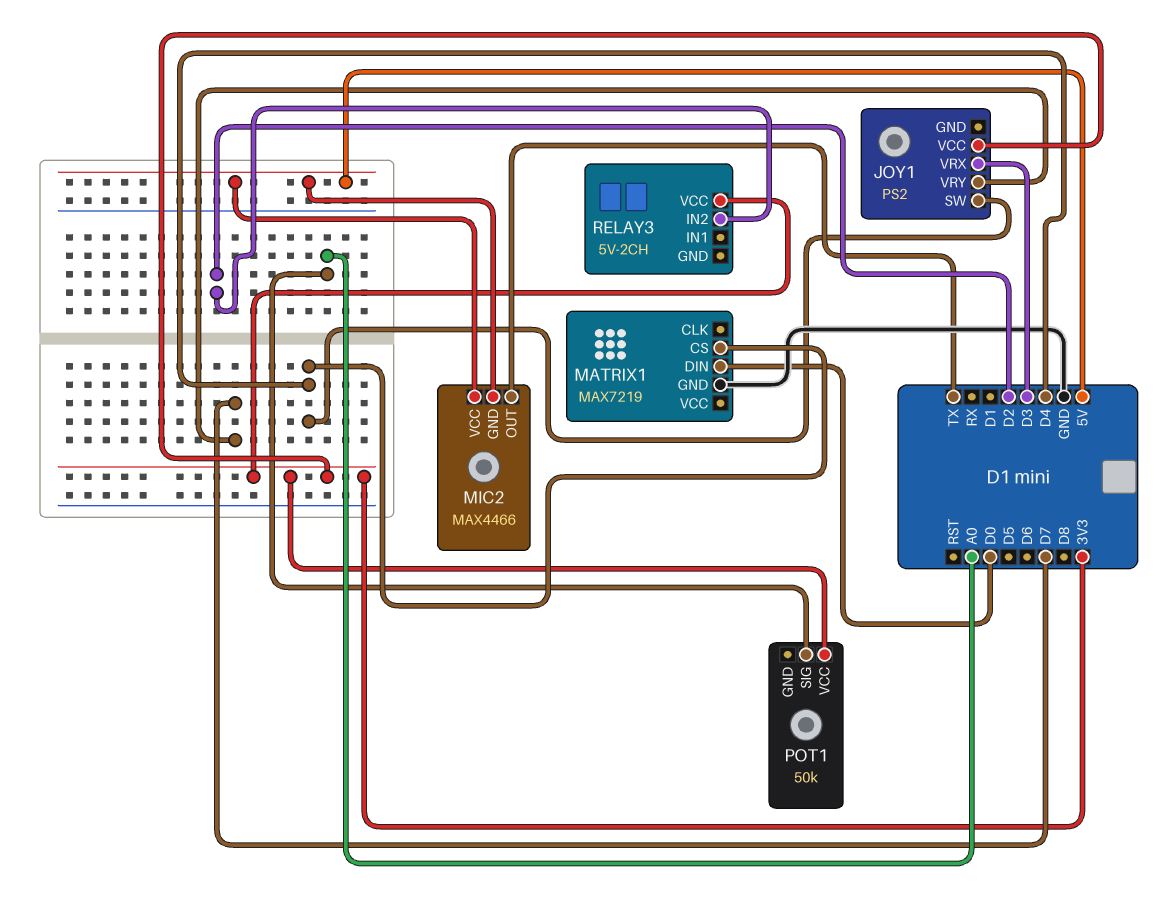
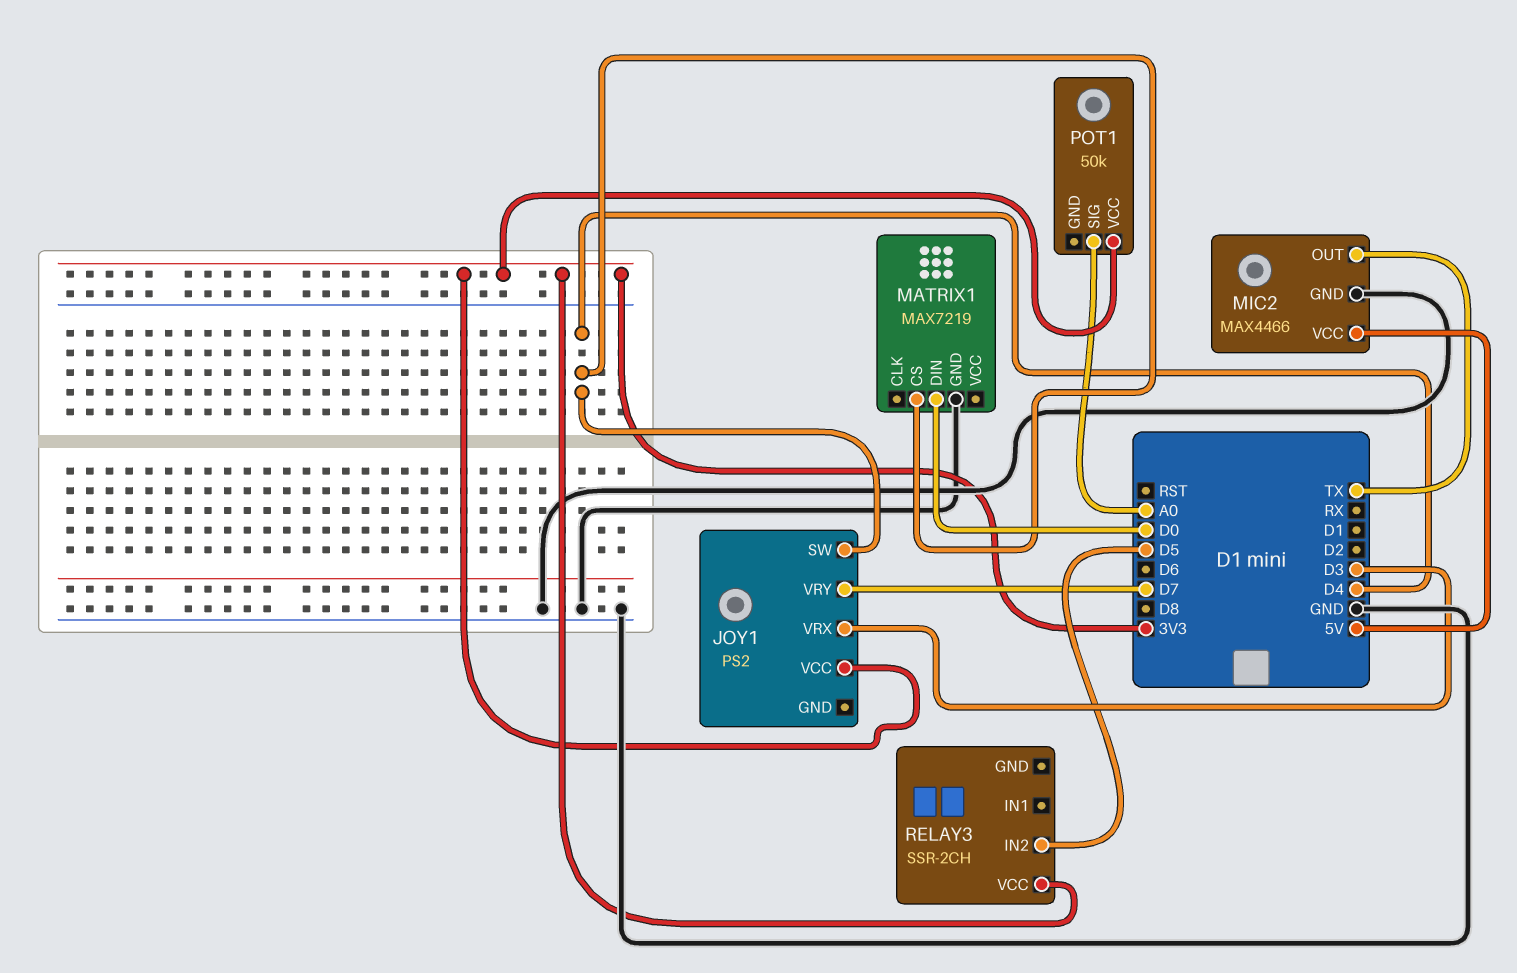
MIC2 pin GND: 5V -> GND
RELAY3: 5V-2CH -> SSR-2CH
RELAY3 pin IN2: D2 -> D5

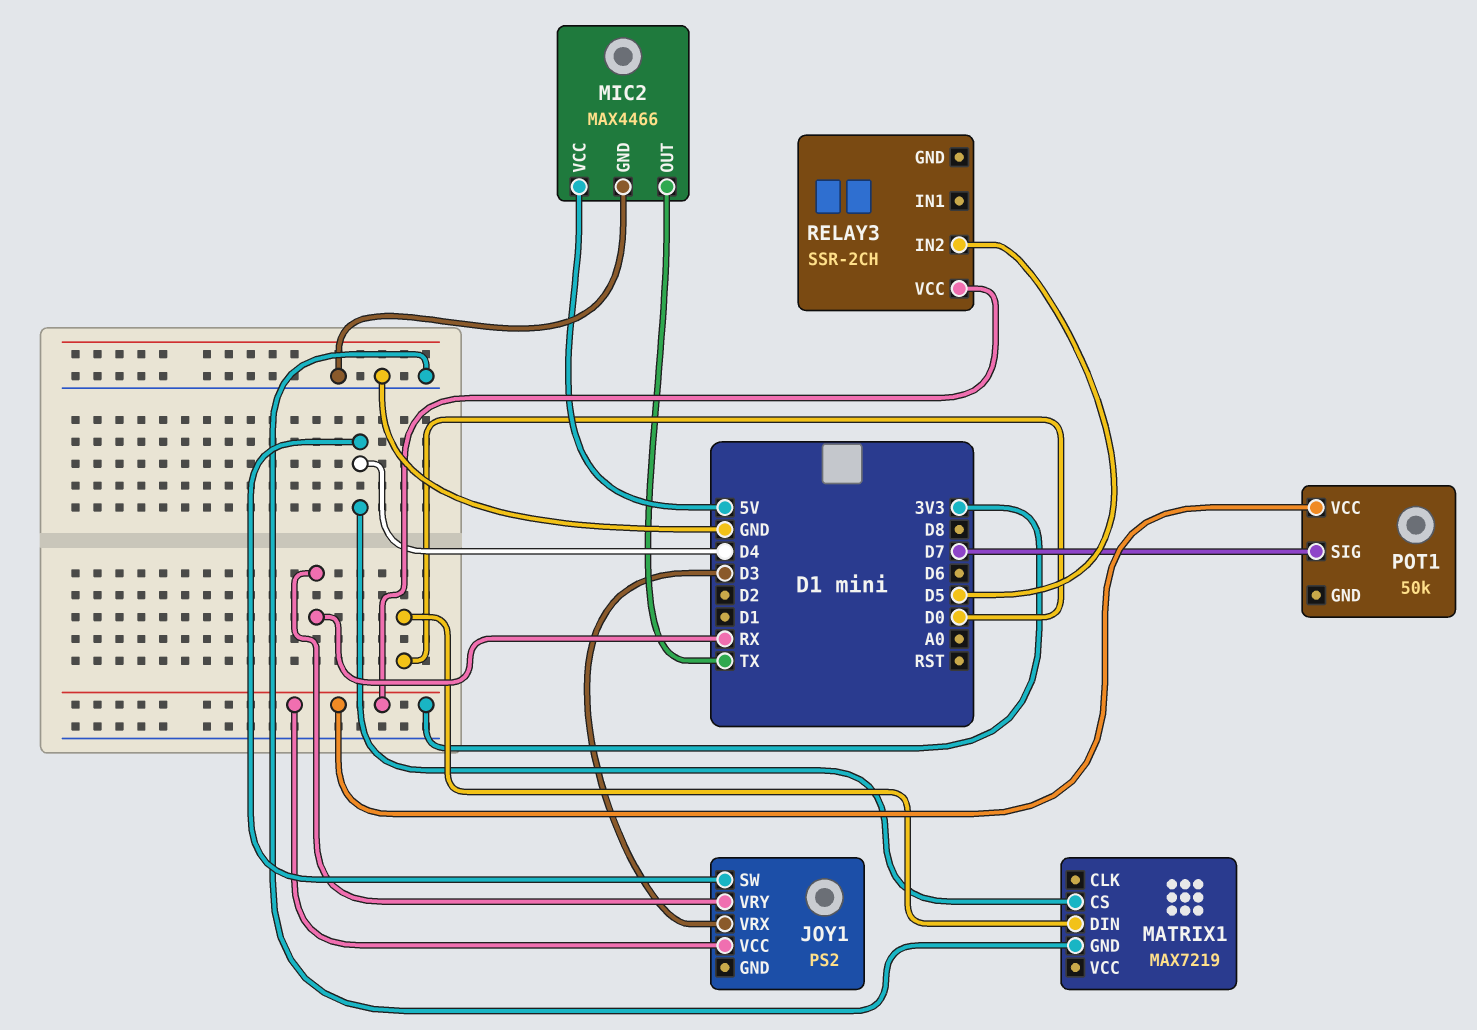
JOY1 pin VRY: D7 -> RX
POT1 pin SIG: A0 -> D7

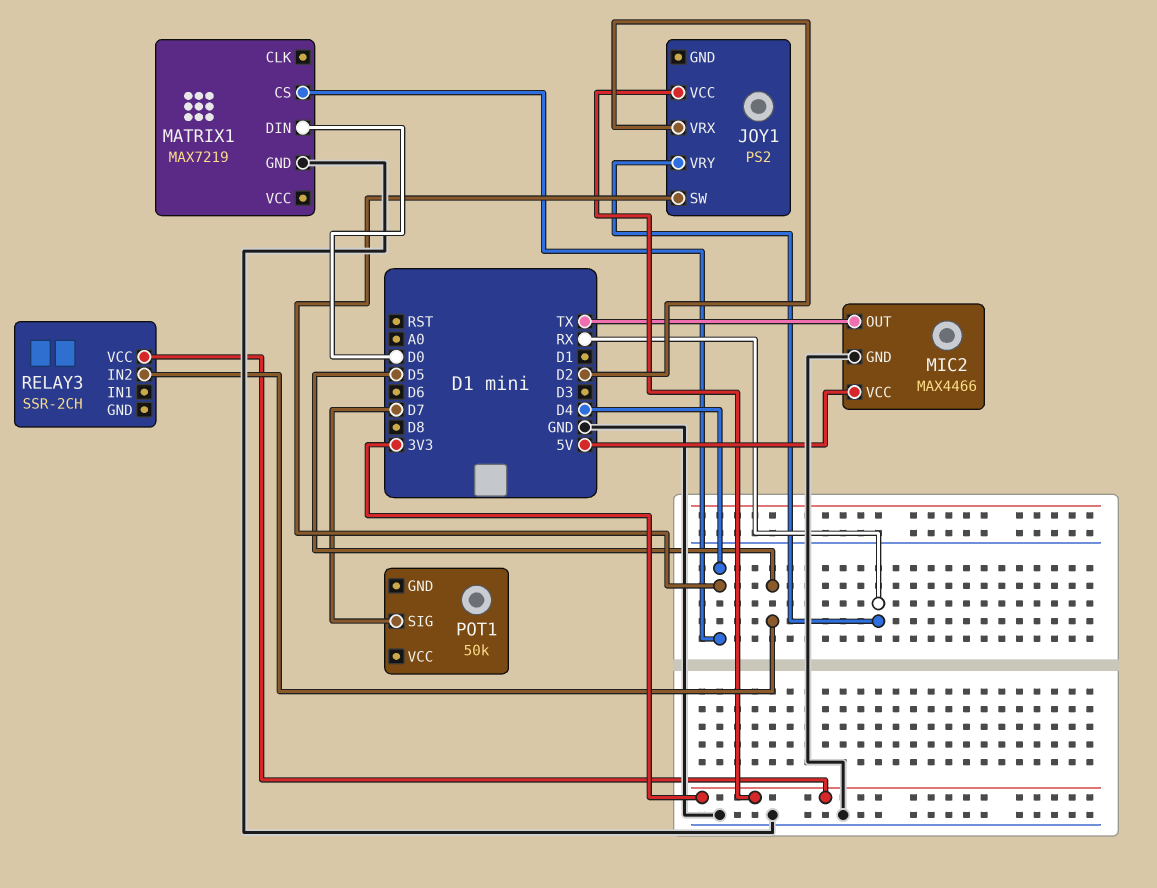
JOY1 pin VRX: D3 -> D2
POT1 pin VCC: 3V3 -> none

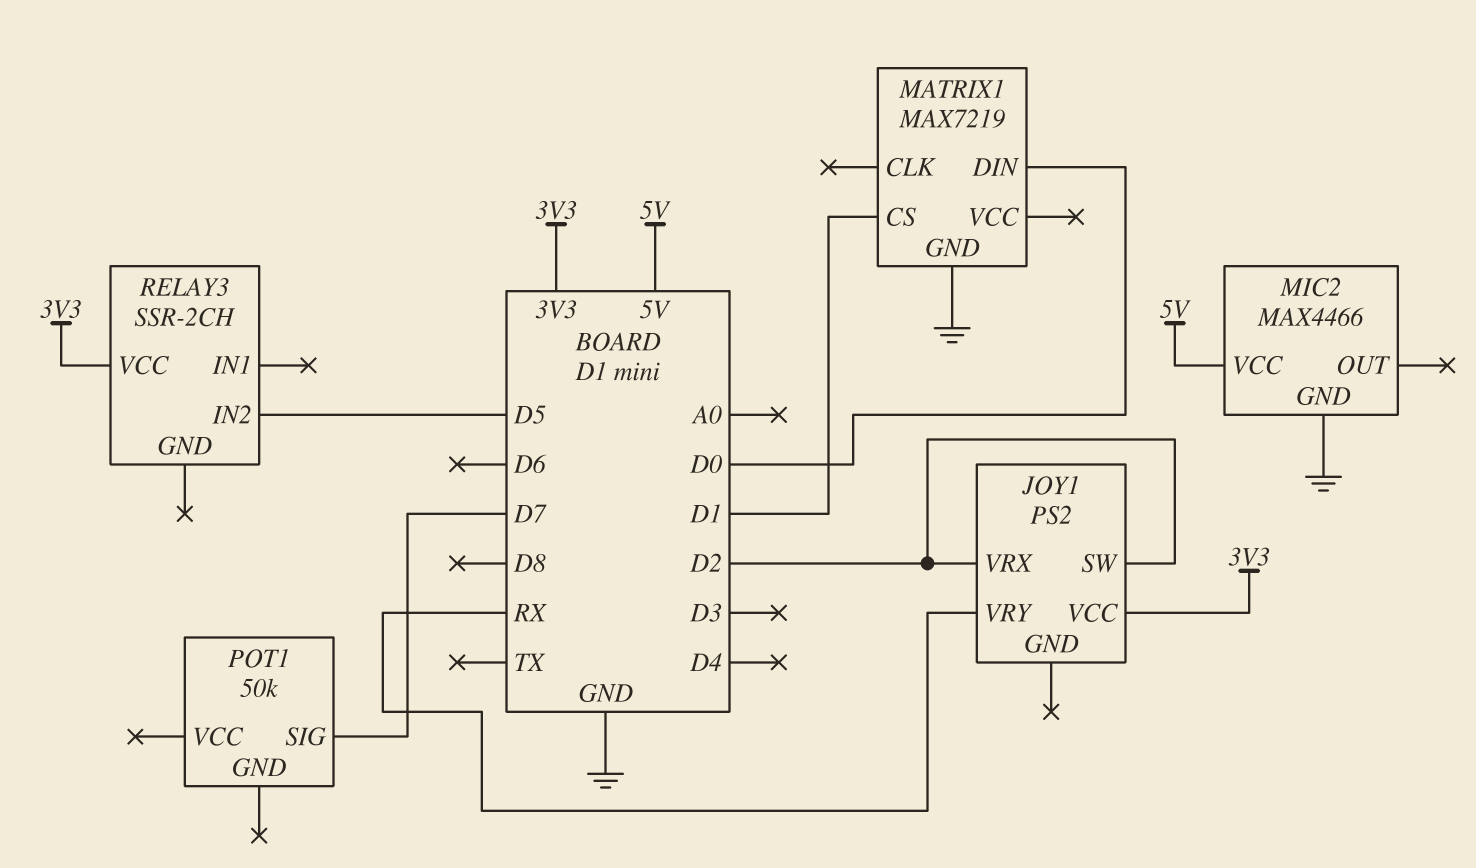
JOY1 pin SW: D4 -> D2
MATRIX1 pin CS: D4 -> D1
MIC2 pin OUT: TX -> none

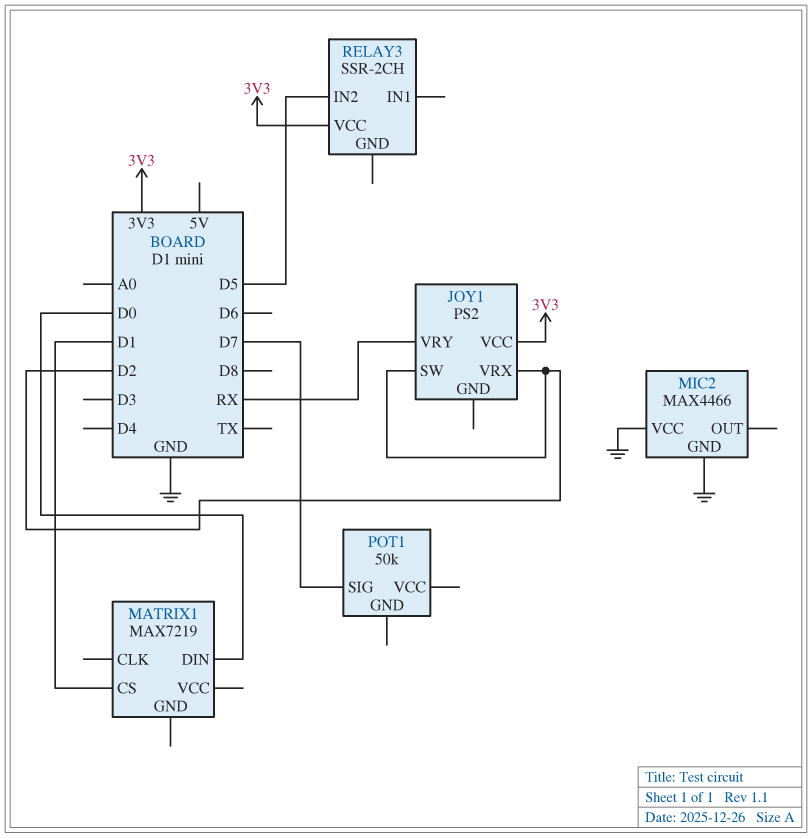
MATRIX1 pin GND: GND -> none
MIC2 pin VCC: 5V -> GND

